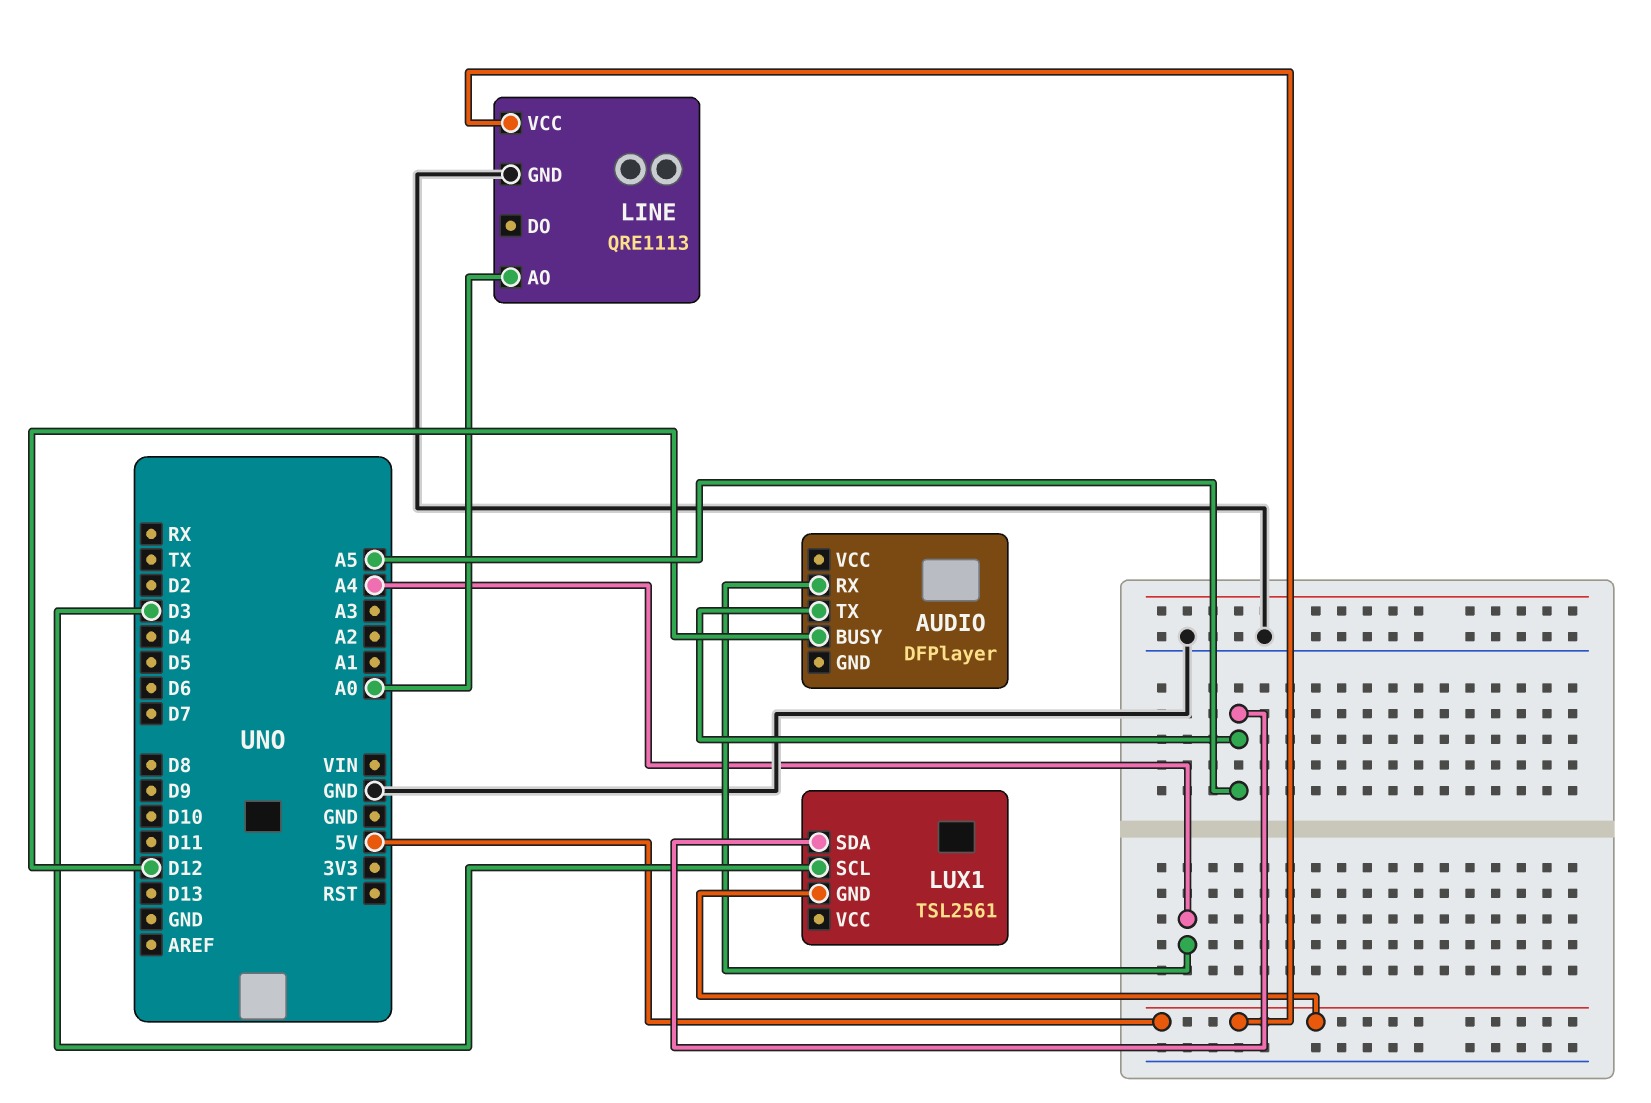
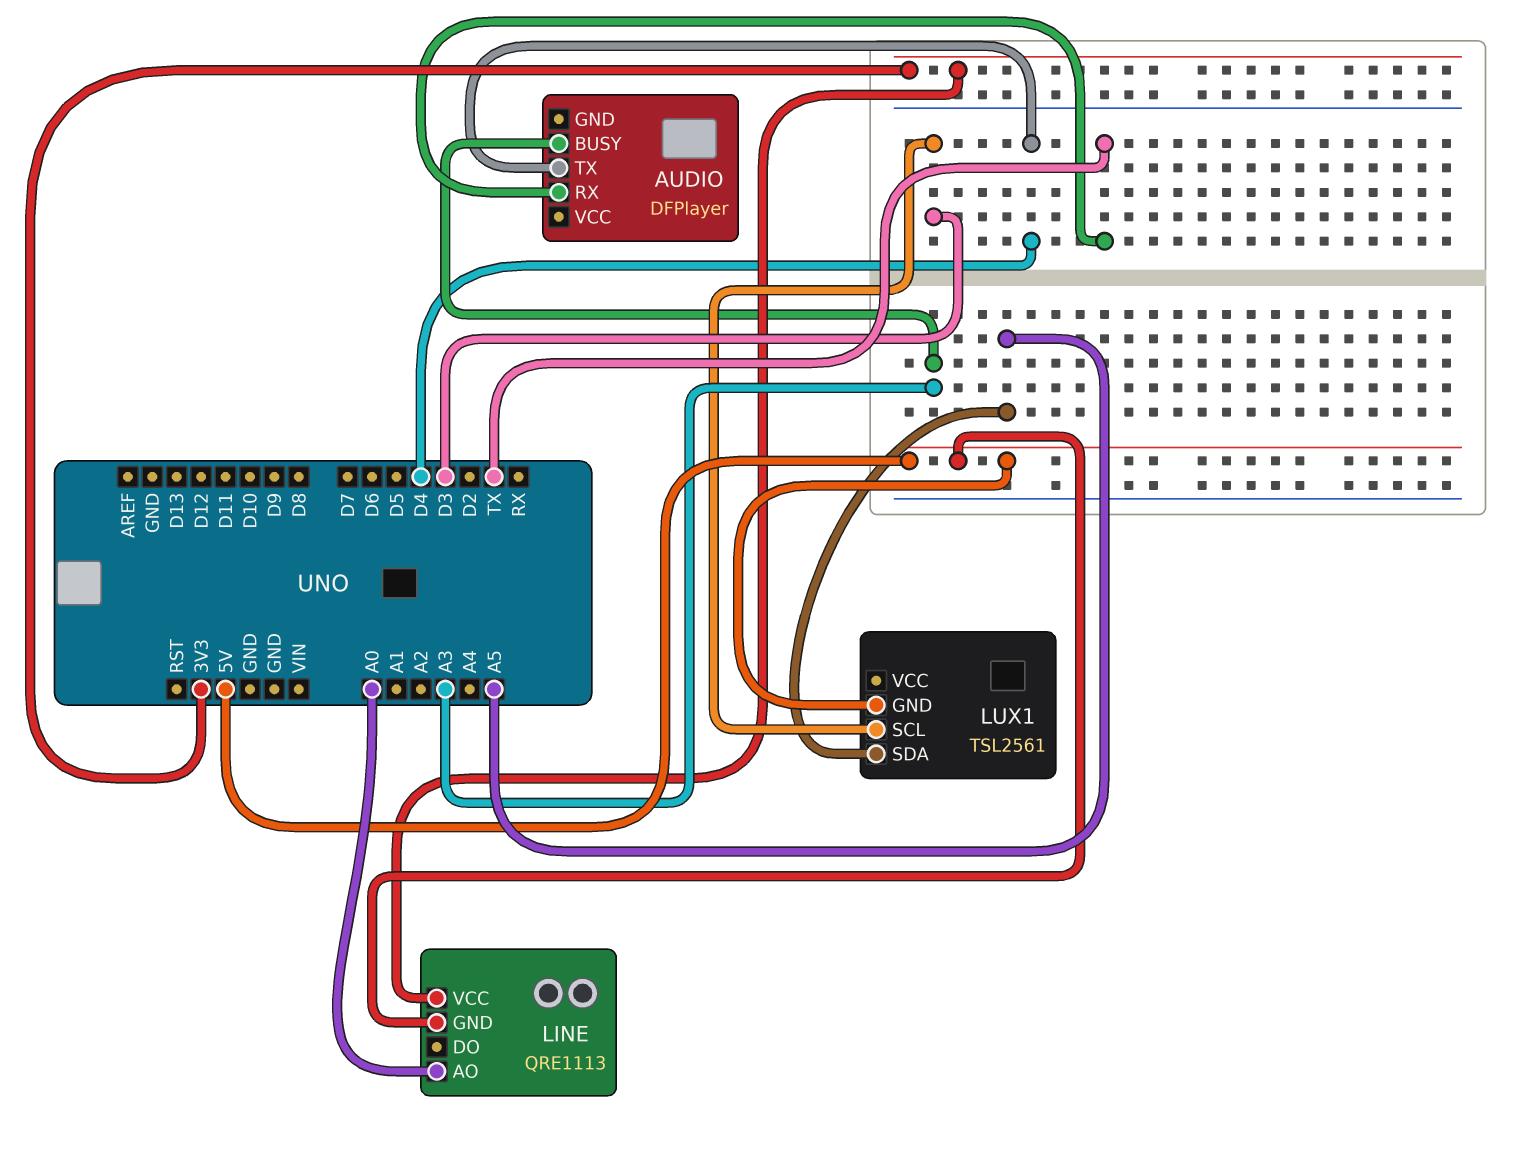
AUDIO pin BUSY: D12 -> A3
AUDIO pin RX: A4 -> TX
AUDIO pin TX: A5 -> D4
LINE pin GND: GND -> 5V
LINE pin VCC: 5V -> 3V3

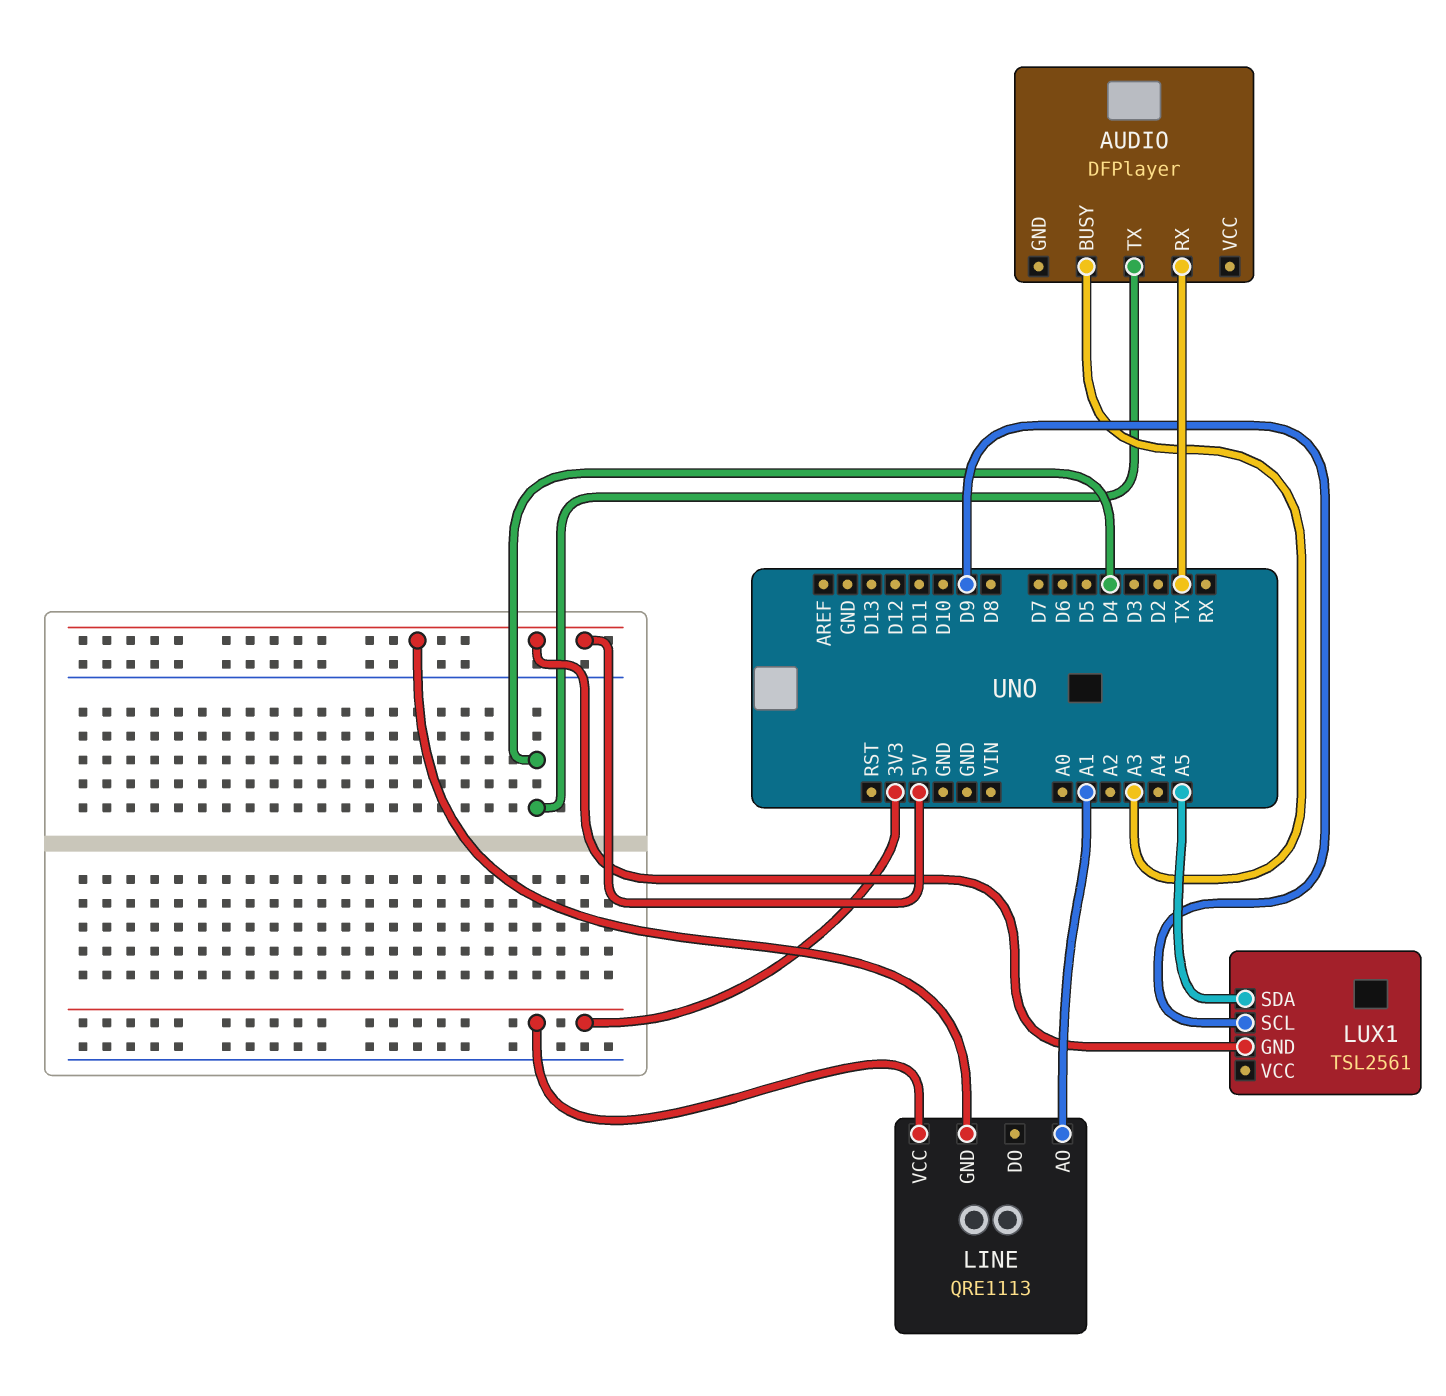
LINE pin AO: A0 -> A1
LUX1 pin SCL: D3 -> D9

